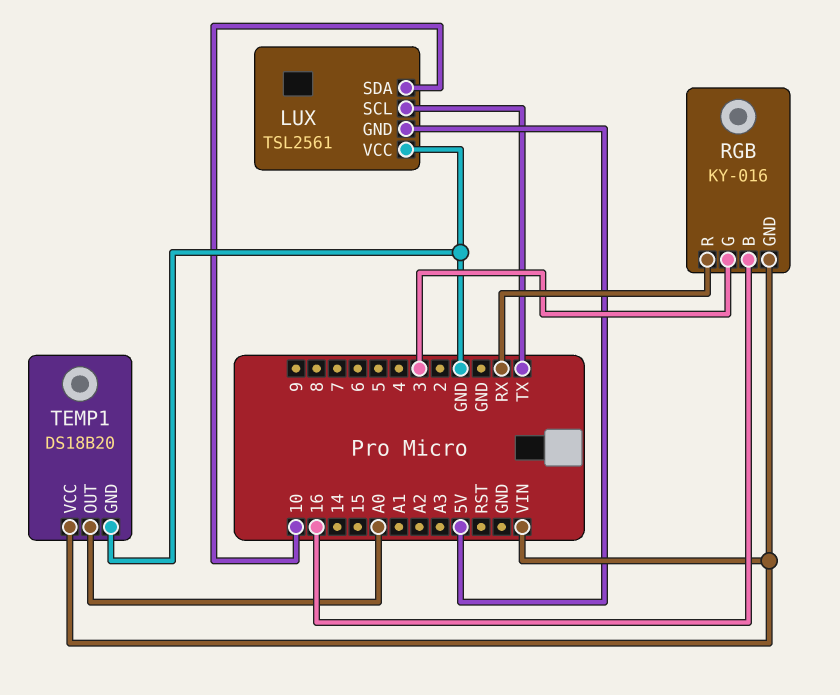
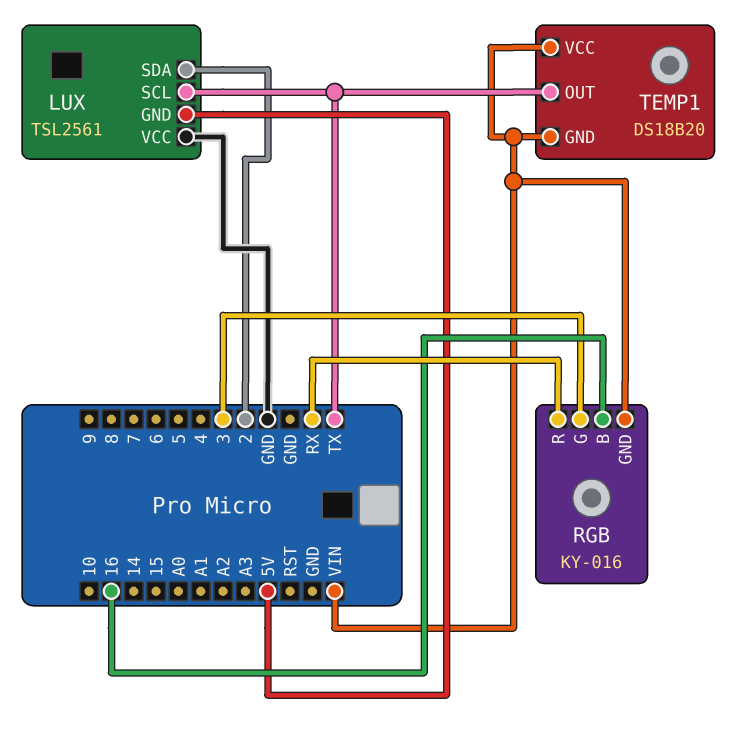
LUX pin SDA: 10 -> 2
TEMP1 pin GND: GND -> VIN
TEMP1 pin OUT: A0 -> TX

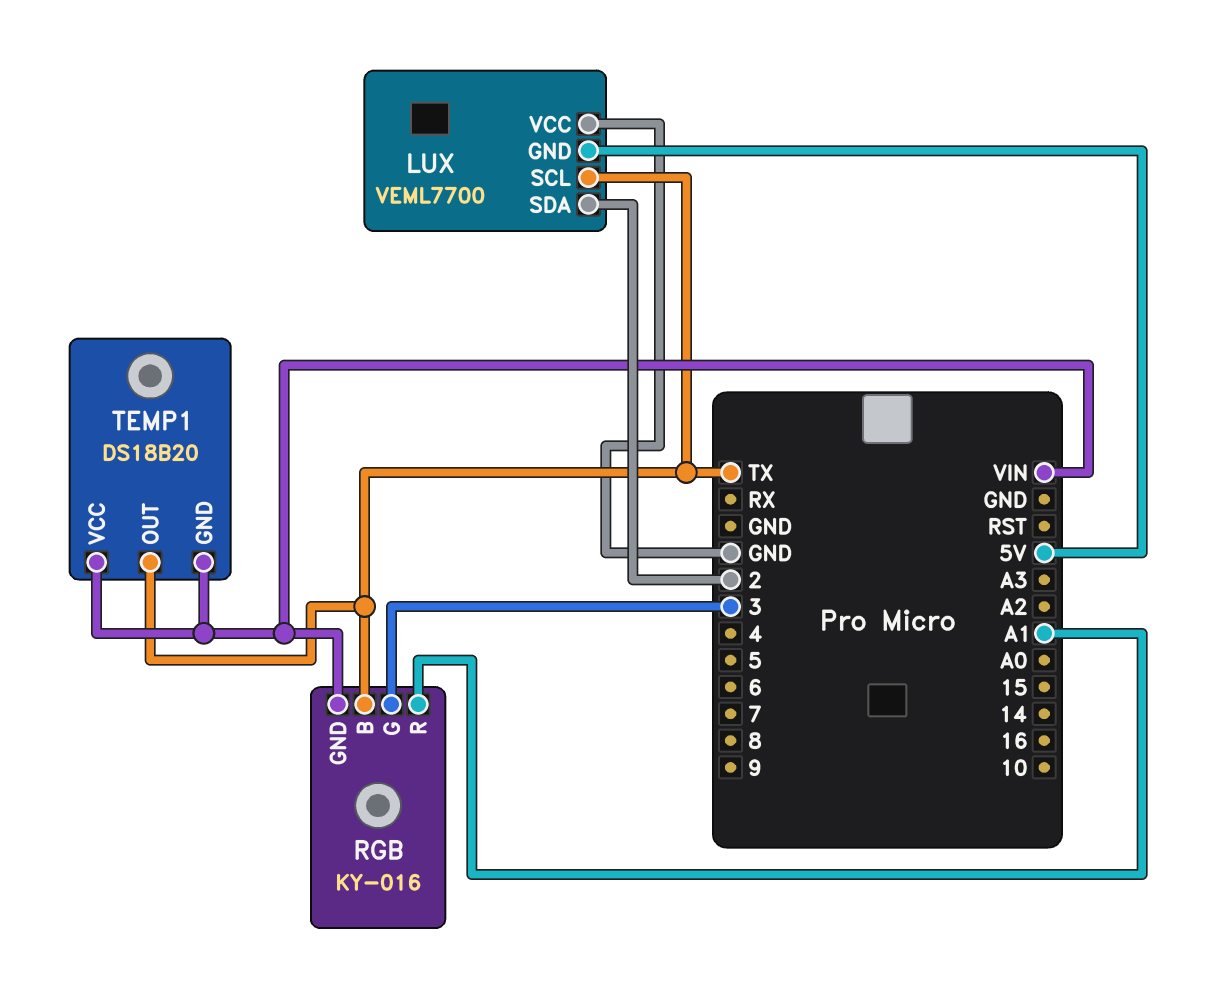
LUX: TSL2561 -> VEML7700
RGB pin B: 16 -> TX
RGB pin R: RX -> A1

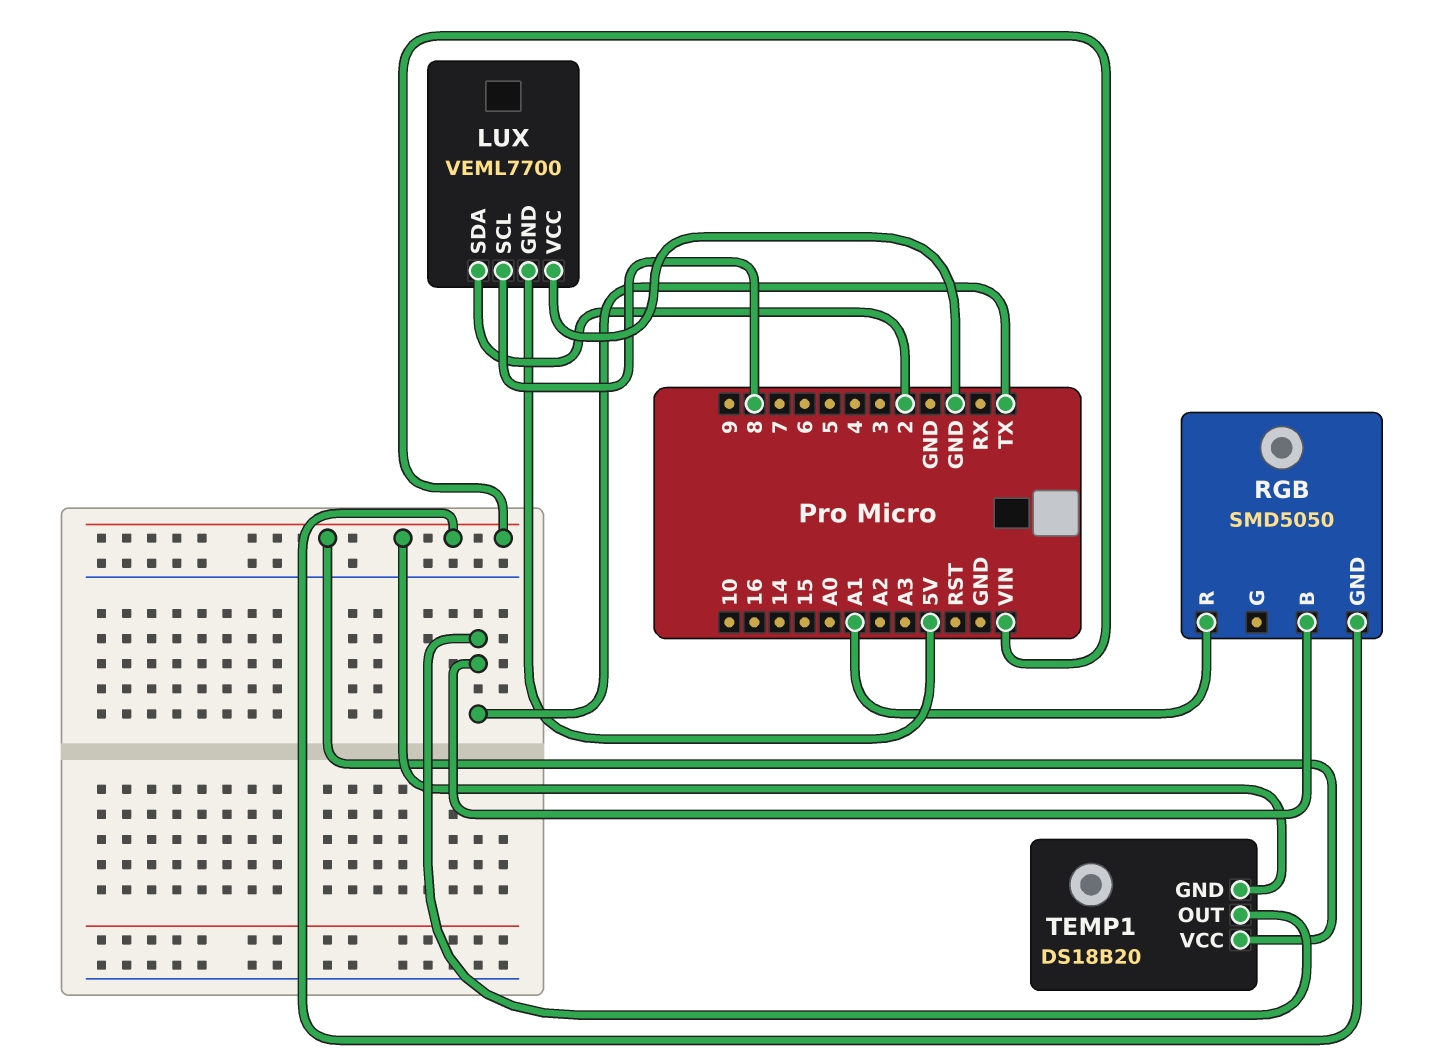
LUX pin SCL: TX -> 8
RGB: KY-016 -> SMD5050
RGB pin G: 3 -> none

